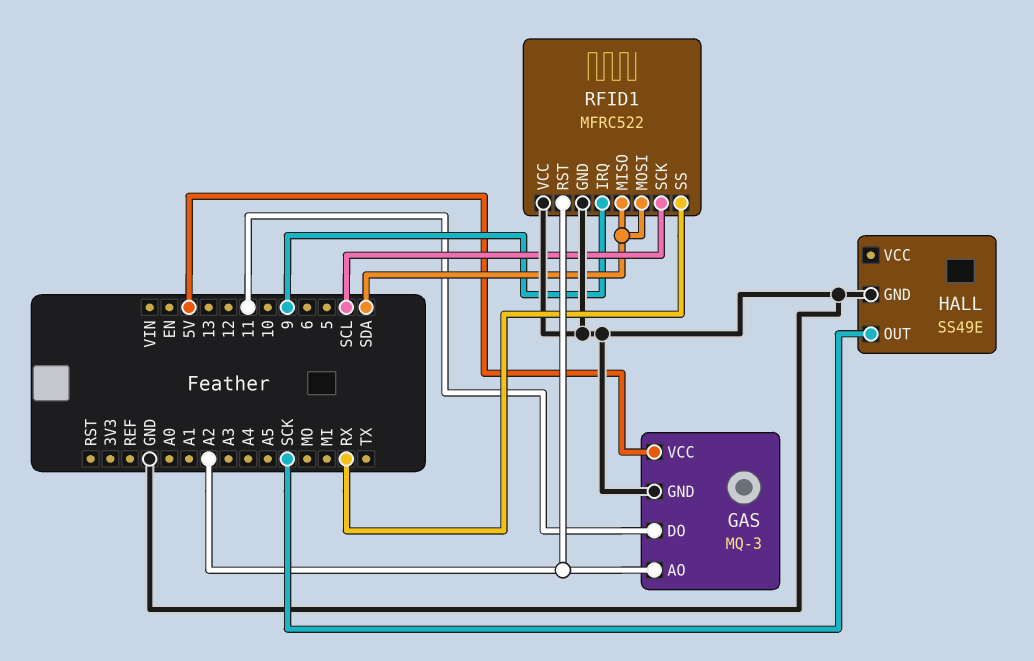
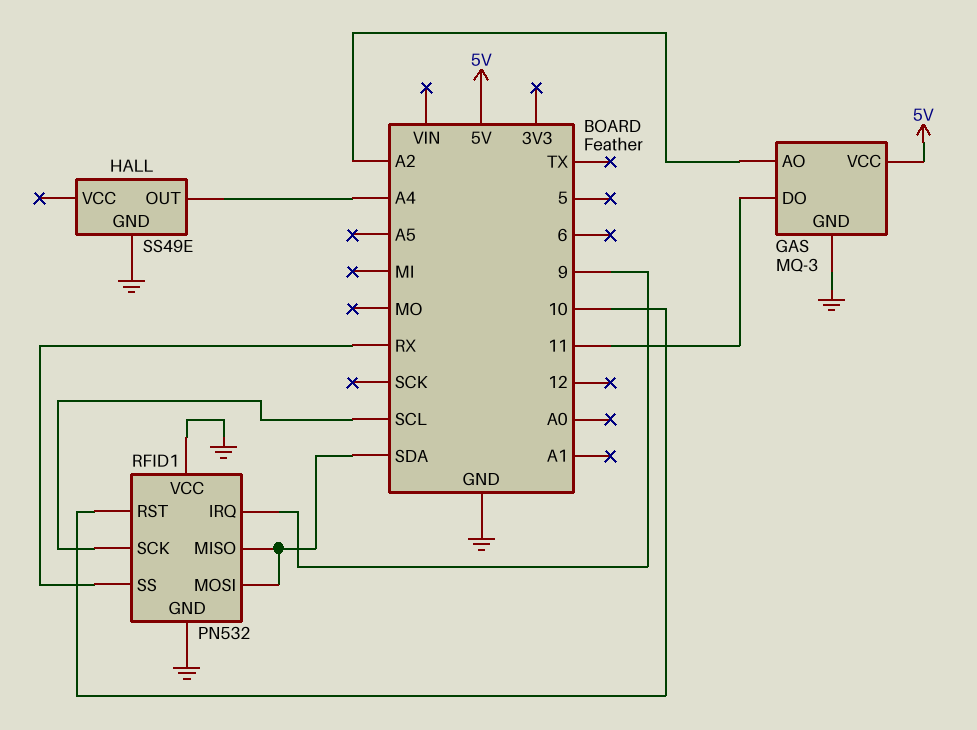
HALL pin OUT: SCK -> A4
RFID1: MFRC522 -> PN532
RFID1 pin RST: A2 -> 10

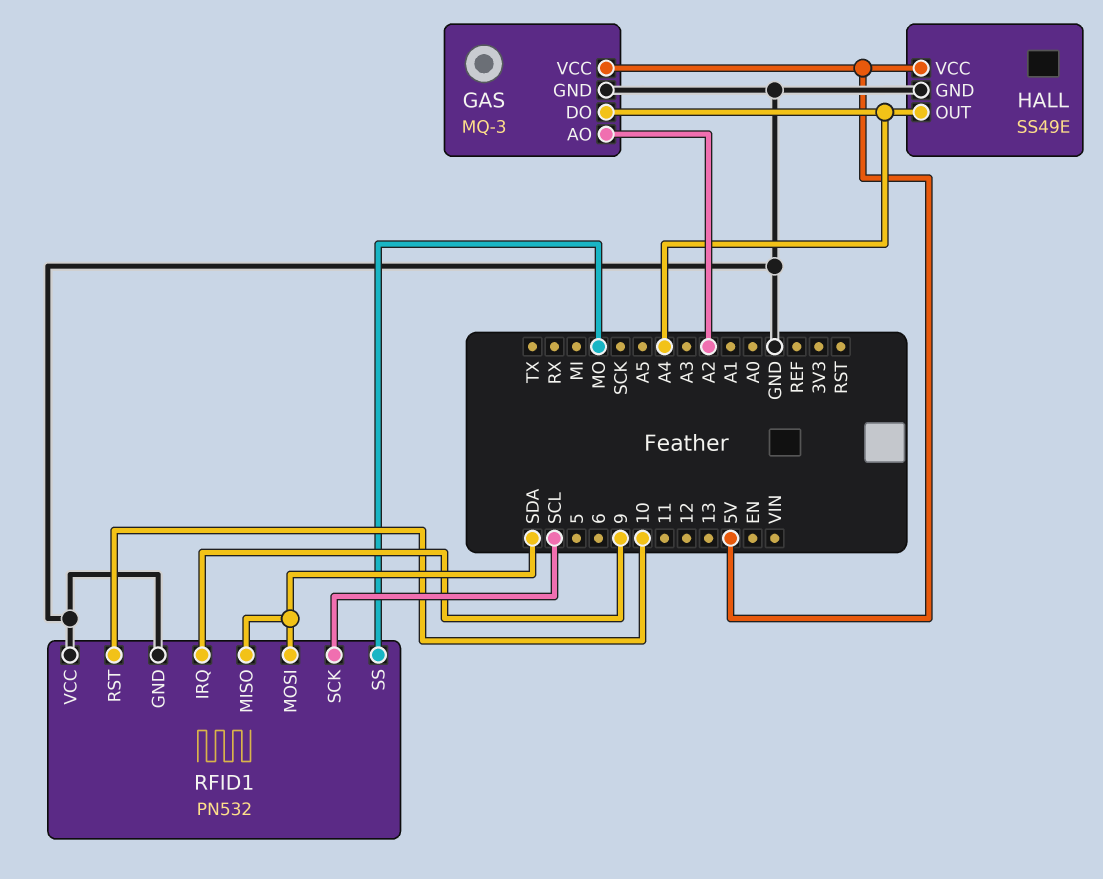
GAS pin DO: 11 -> A4
HALL pin VCC: none -> 5V
RFID1 pin SS: RX -> MO

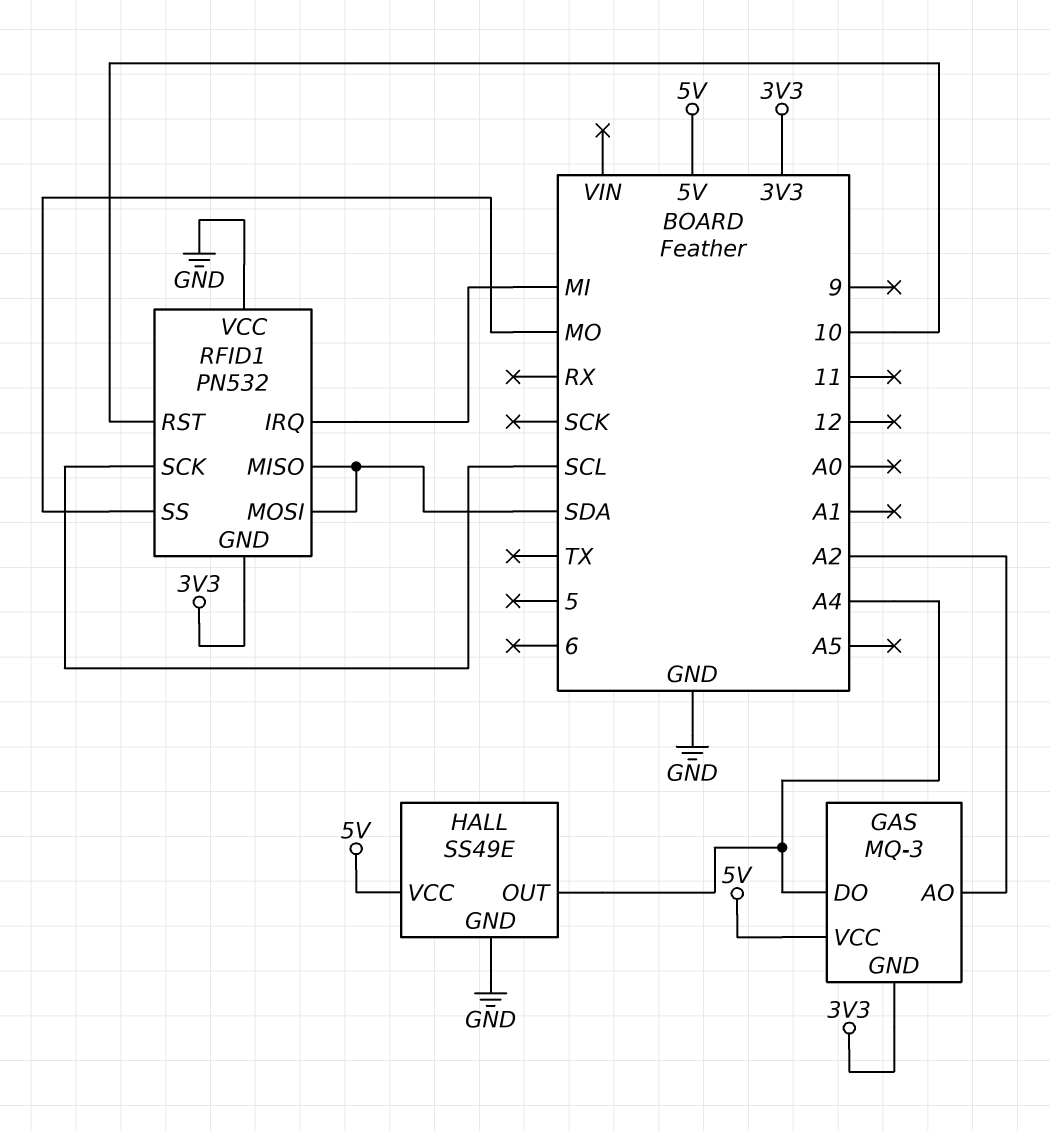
GAS pin GND: GND -> 3V3
RFID1 pin GND: GND -> 3V3
RFID1 pin IRQ: 9 -> MI

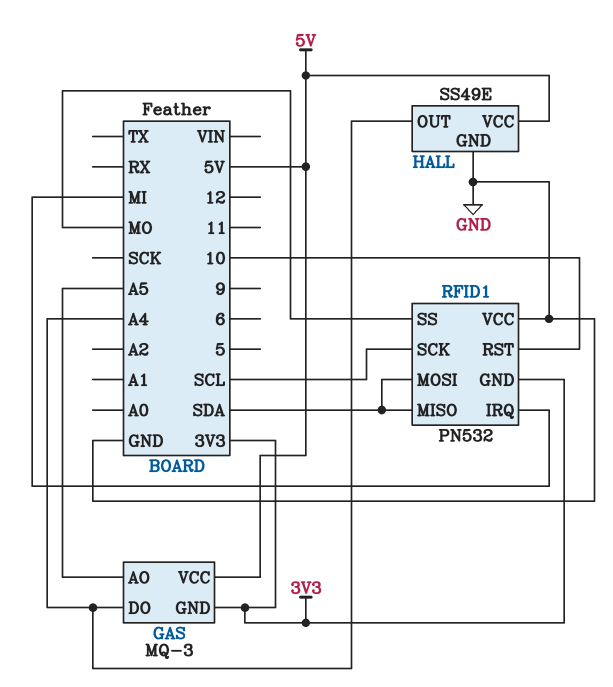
GAS pin AO: A2 -> A5

